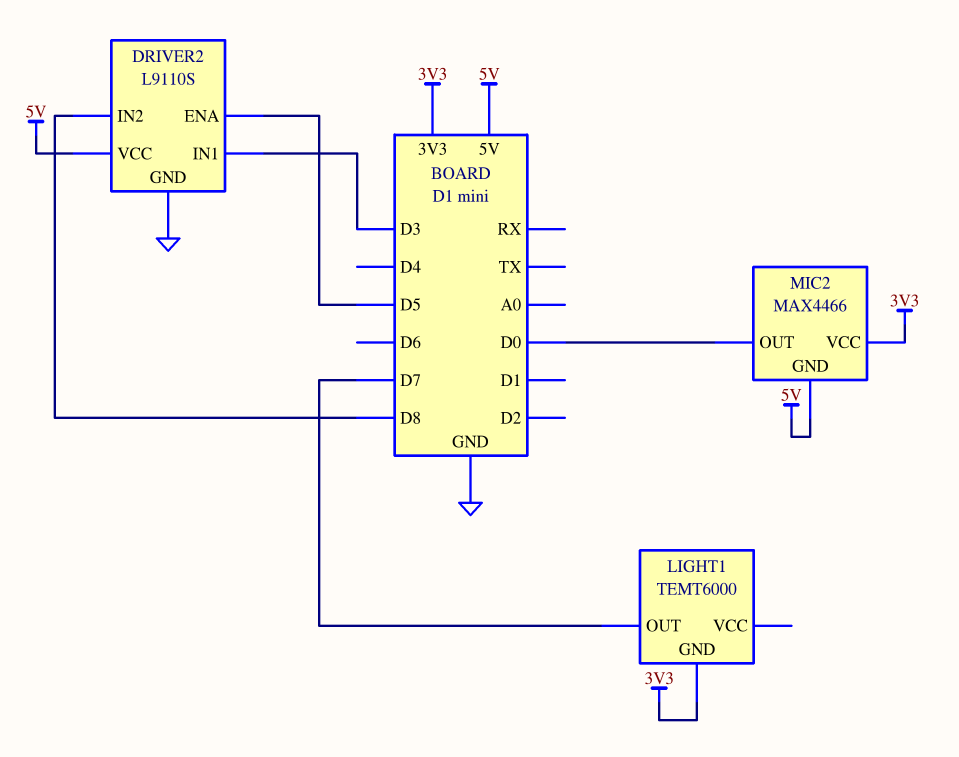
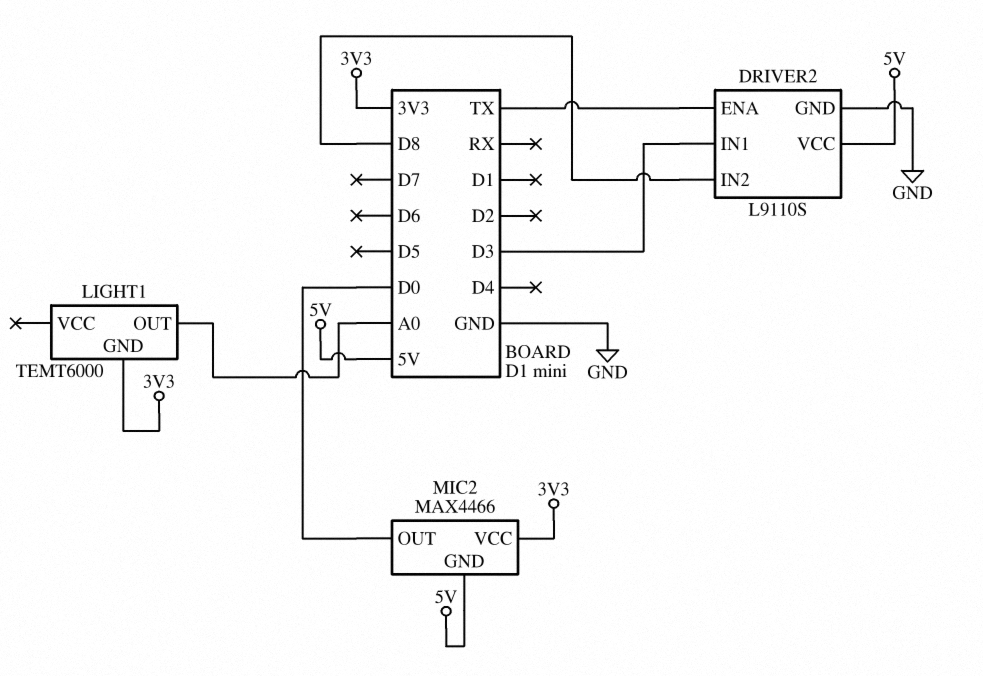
DRIVER2 pin ENA: D5 -> TX
LIGHT1 pin OUT: D7 -> A0

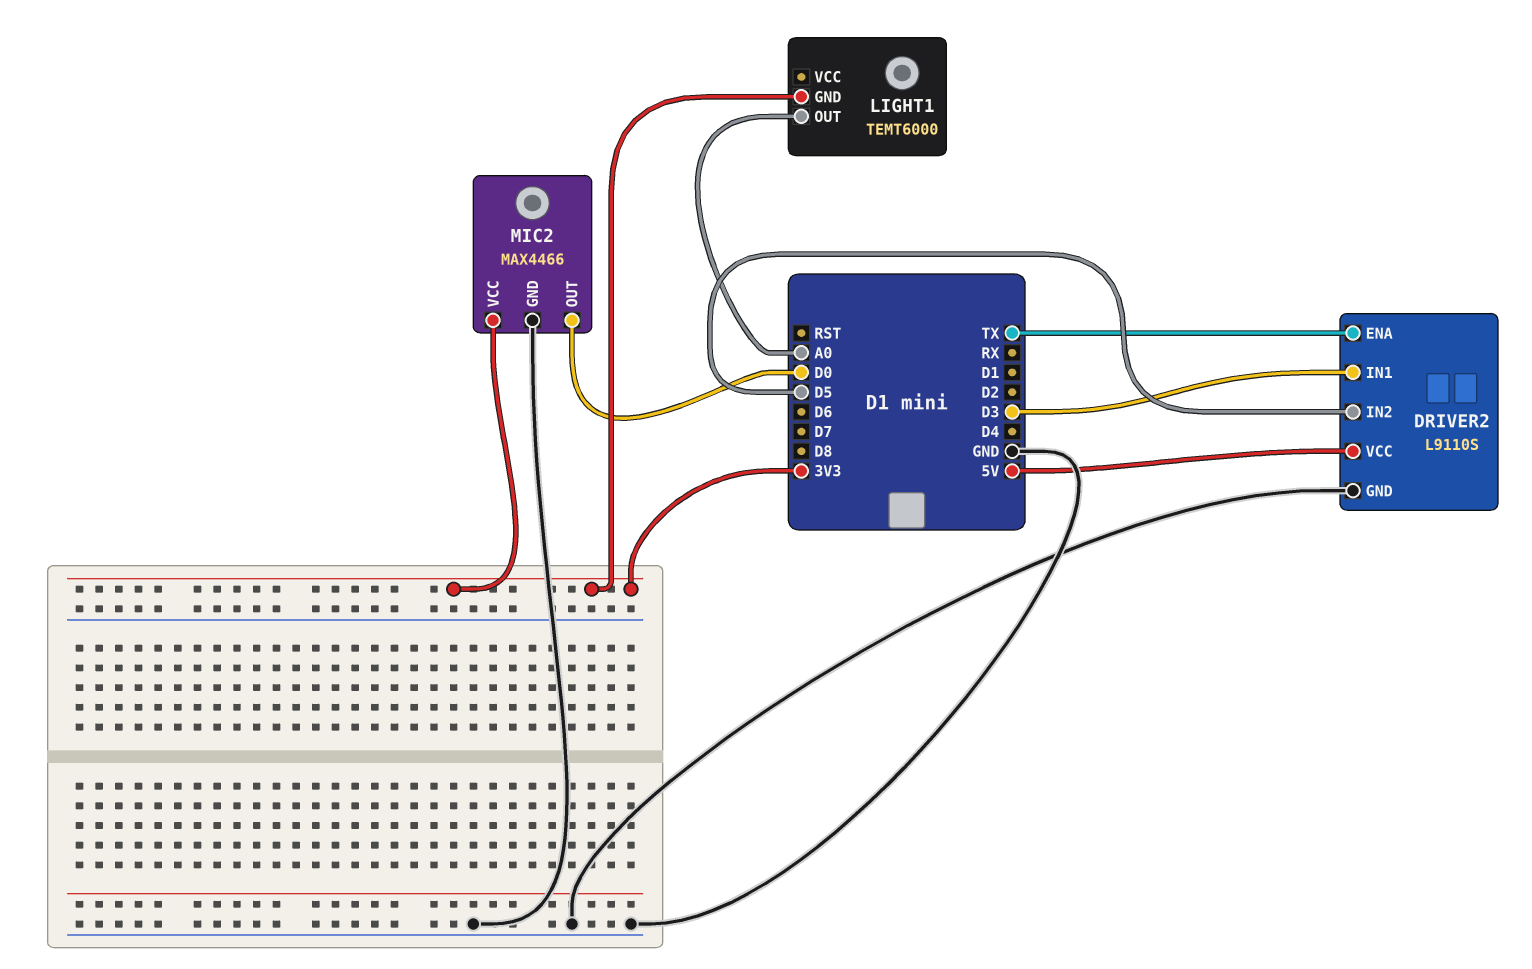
DRIVER2 pin IN2: D8 -> D5
MIC2 pin GND: 5V -> GND

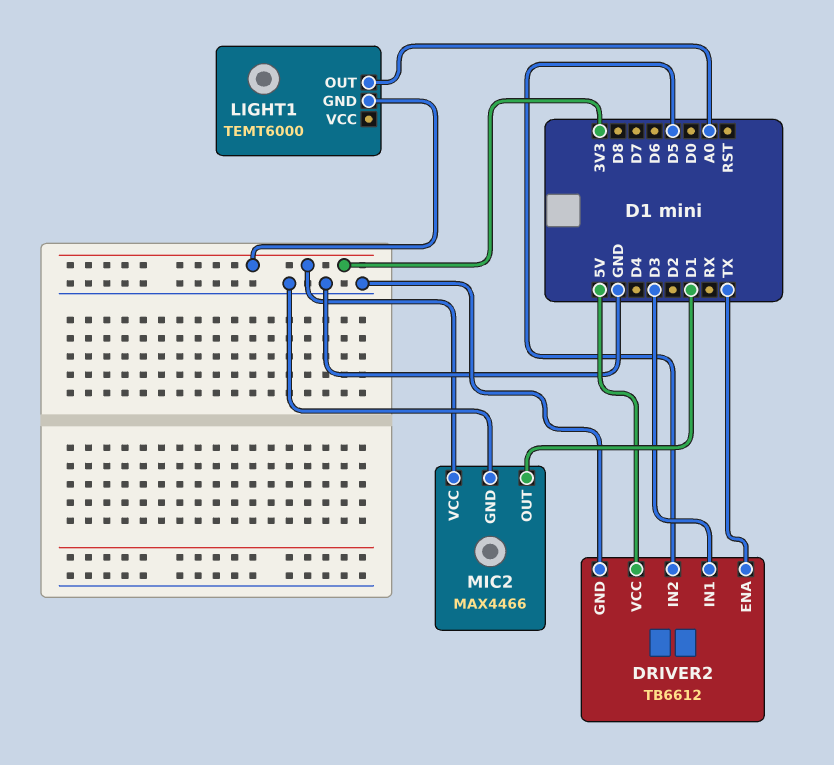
DRIVER2: L9110S -> TB6612
MIC2 pin OUT: D0 -> D1

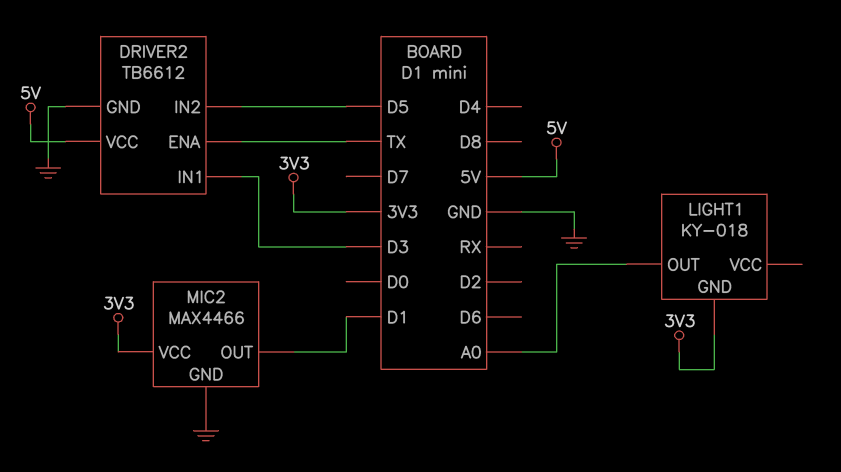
LIGHT1: TEMT6000 -> KY-018

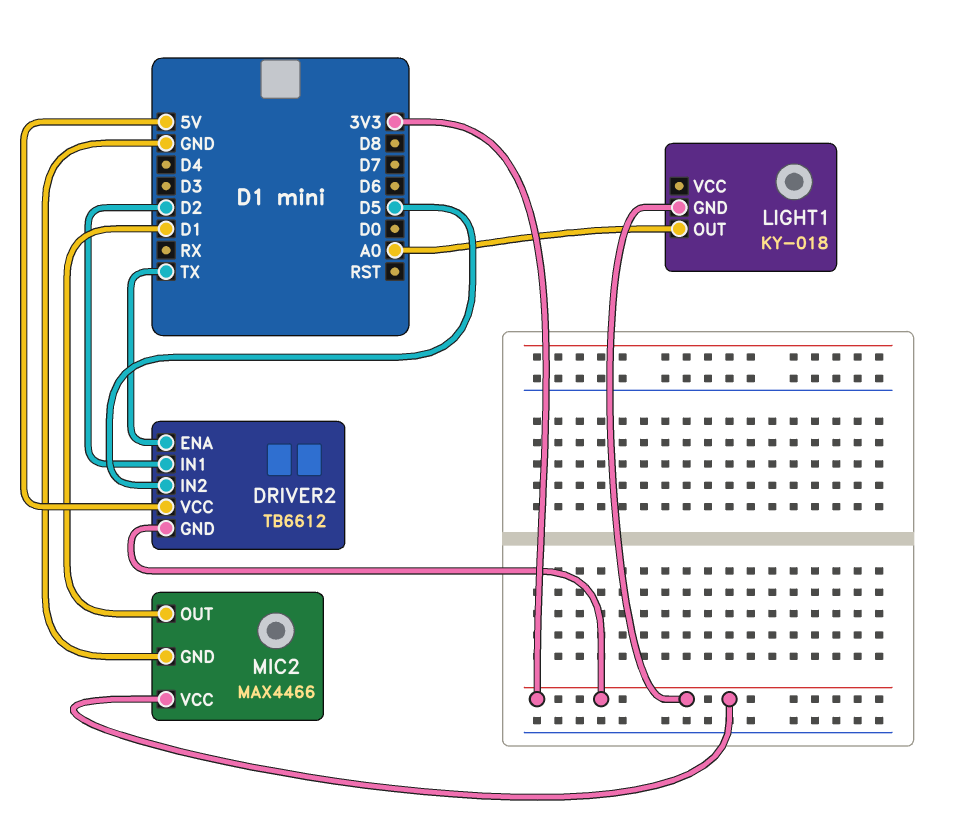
DRIVER2 pin GND: GND -> 3V3
DRIVER2 pin IN1: D3 -> D2

